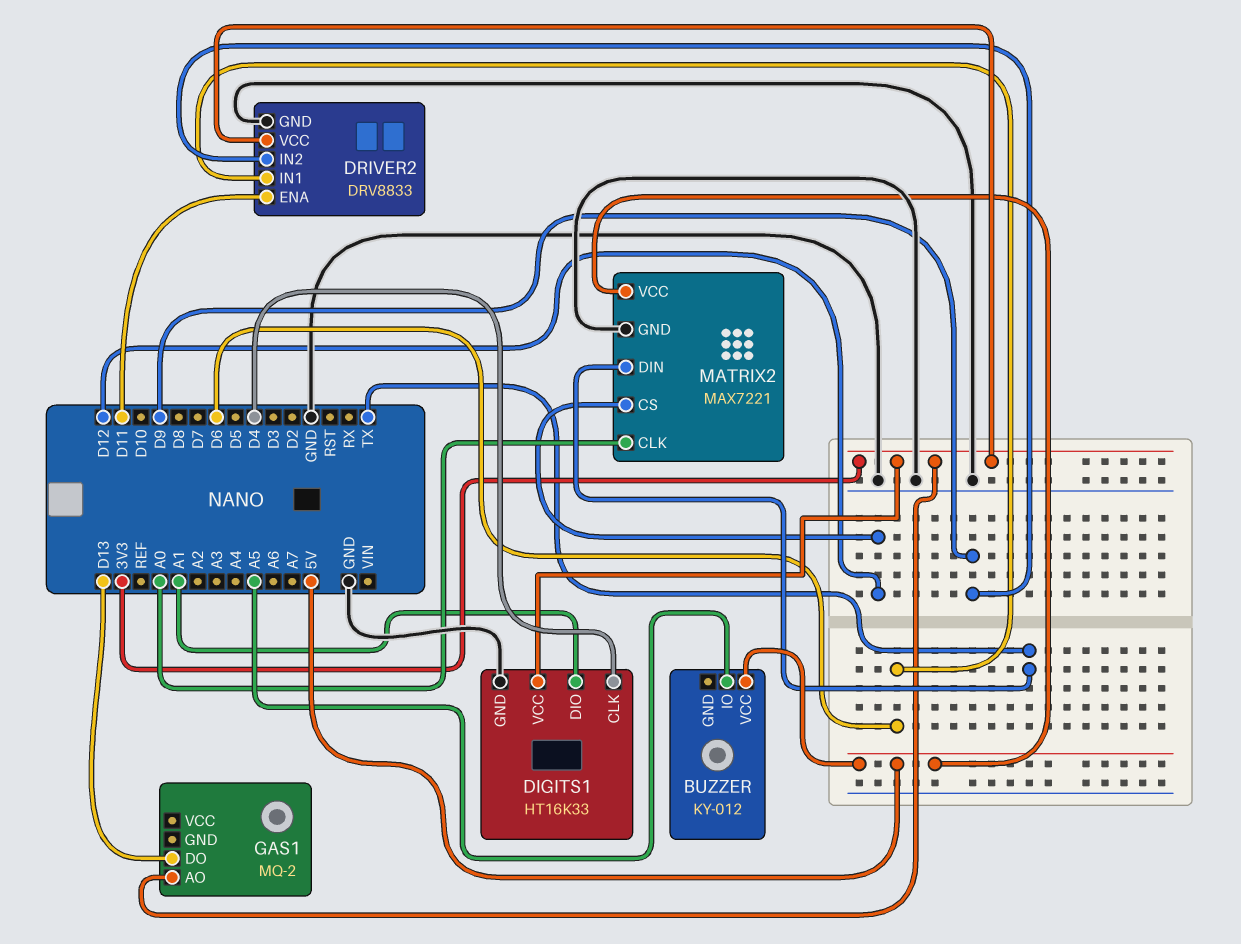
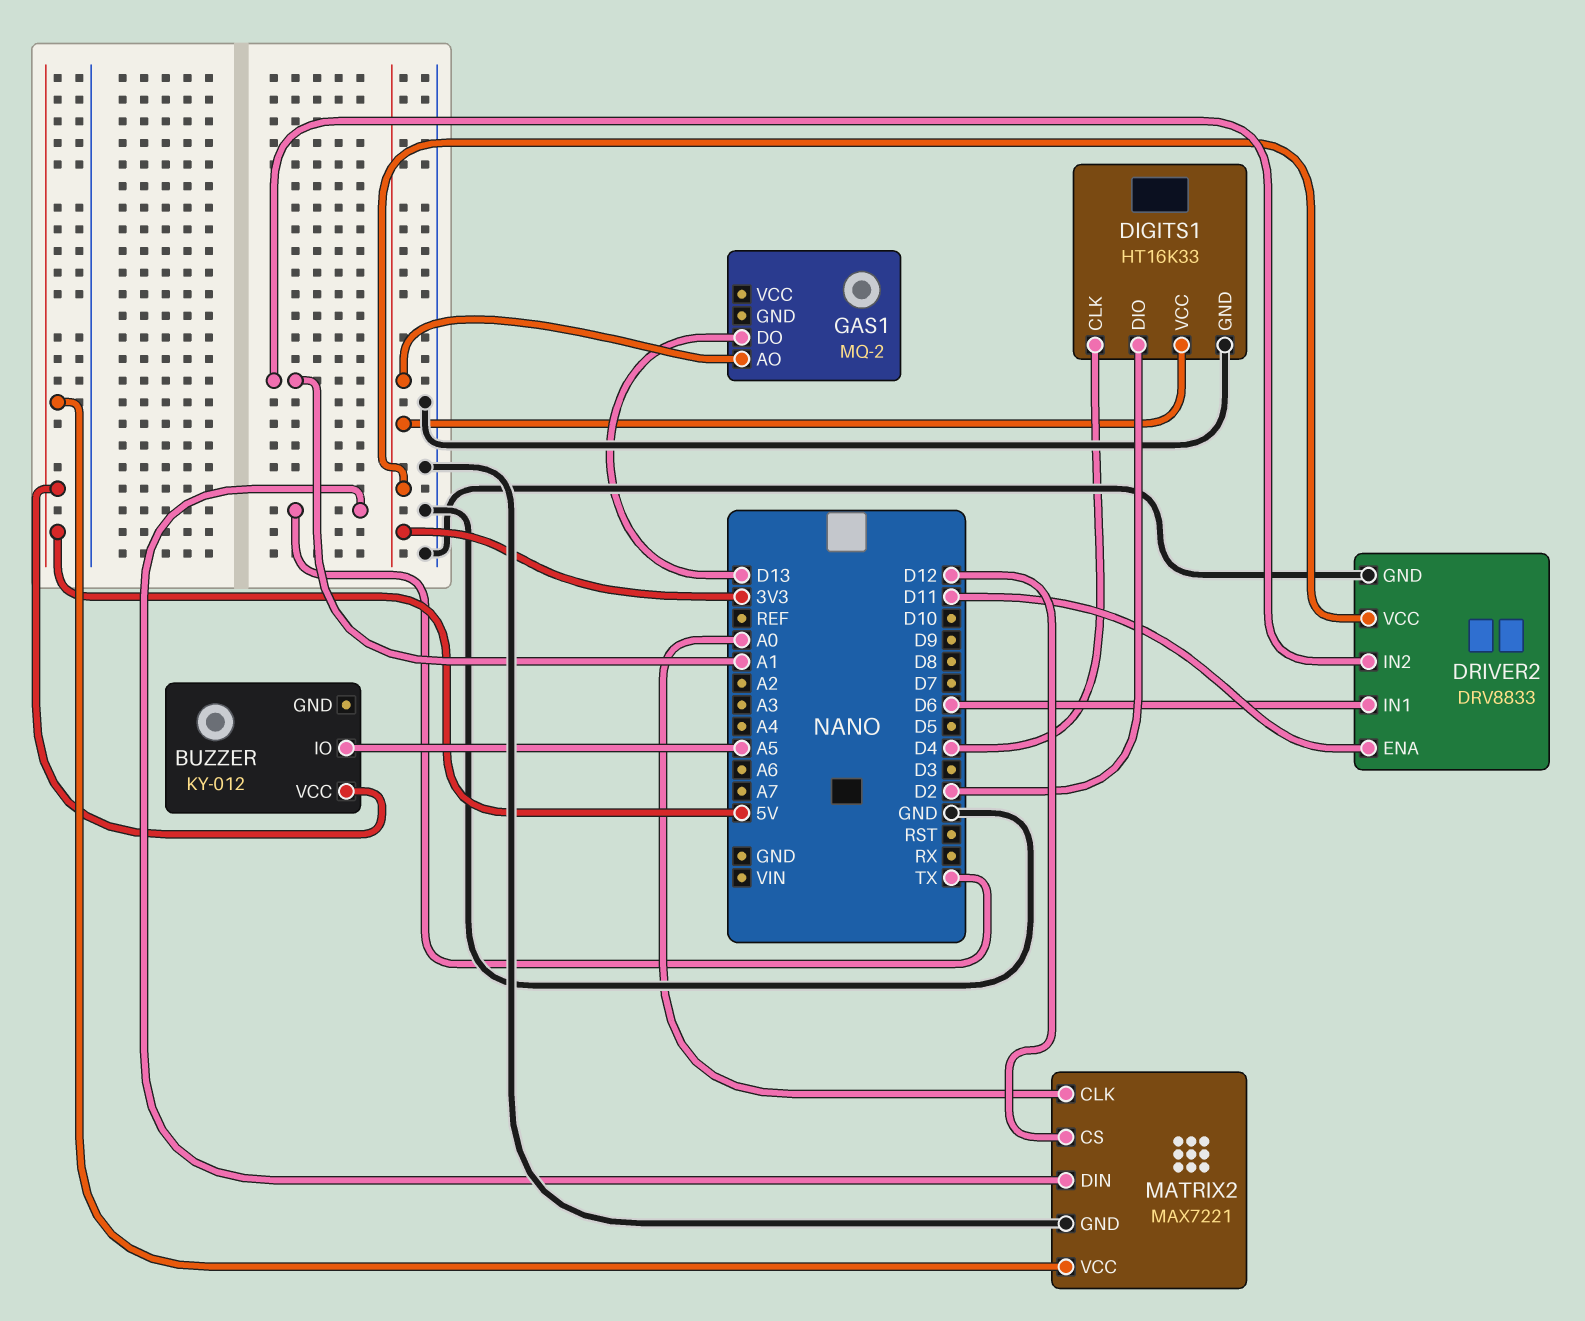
DIGITS1 pin DIO: A1 -> D2
DRIVER2 pin IN2: D9 -> A1

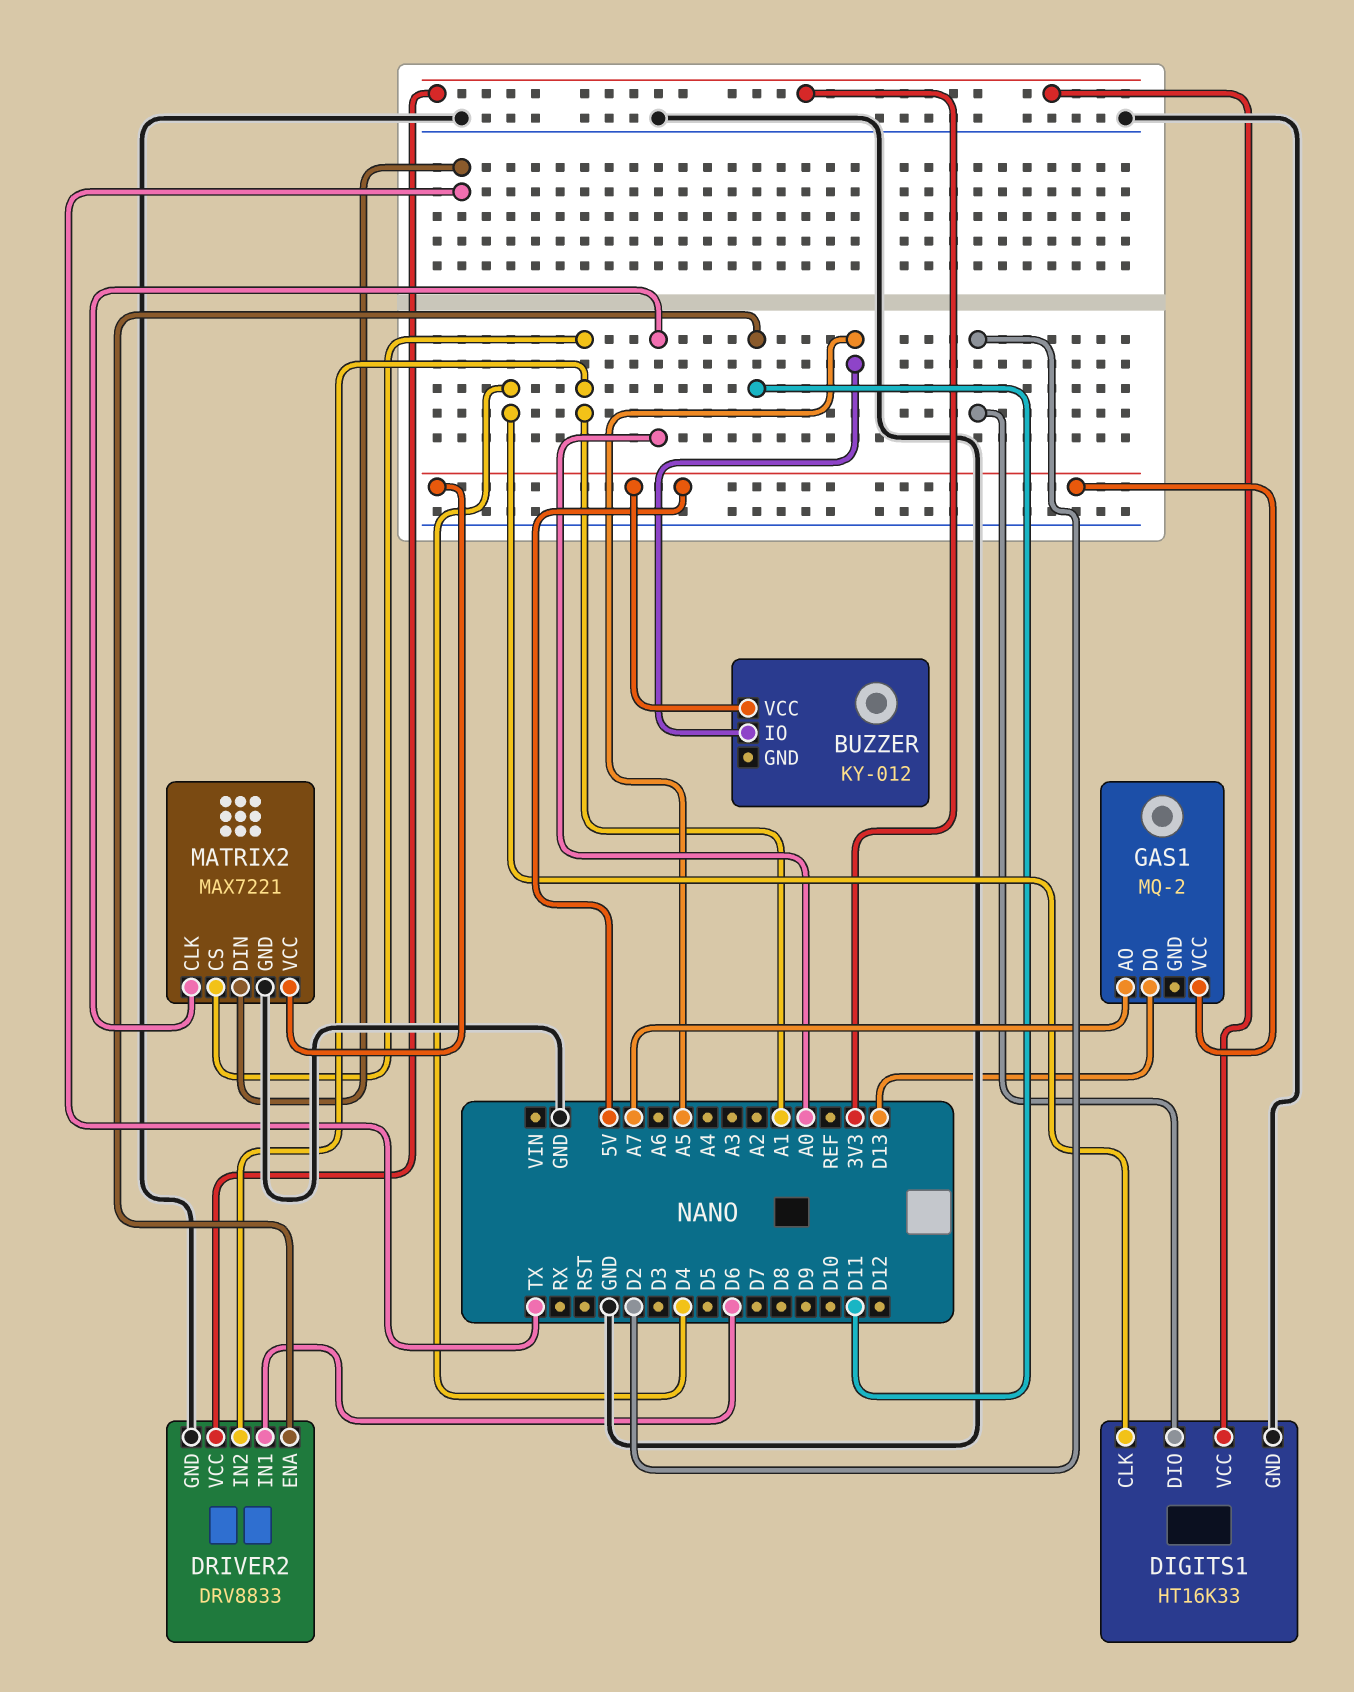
GAS1 pin AO: 3V3 -> A7
GAS1 pin VCC: none -> 5V
MATRIX2 pin CS: D12 -> A1

